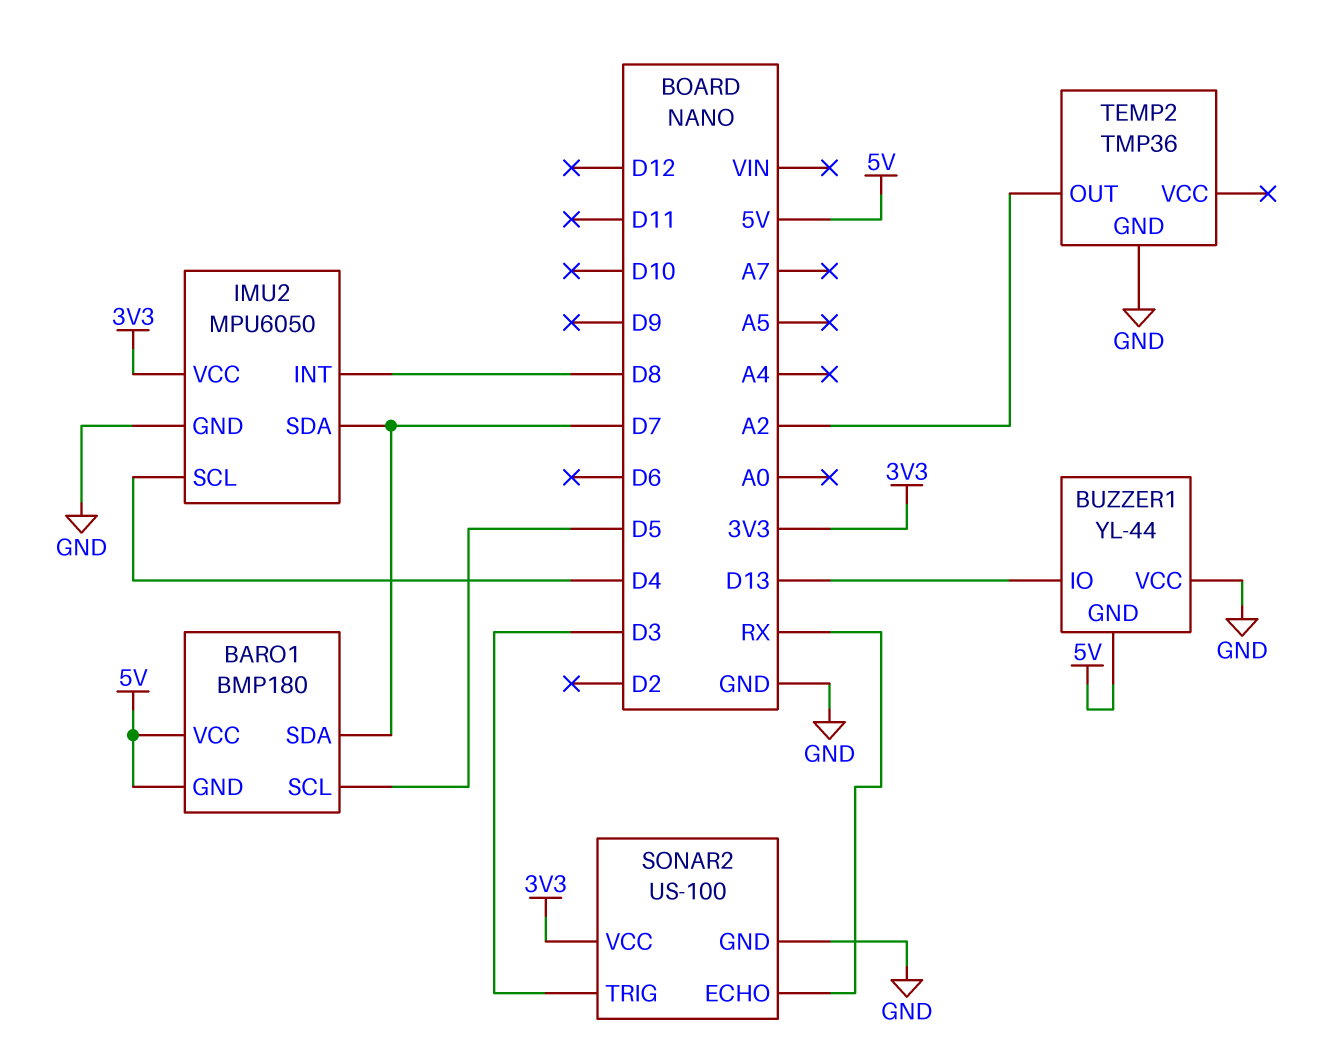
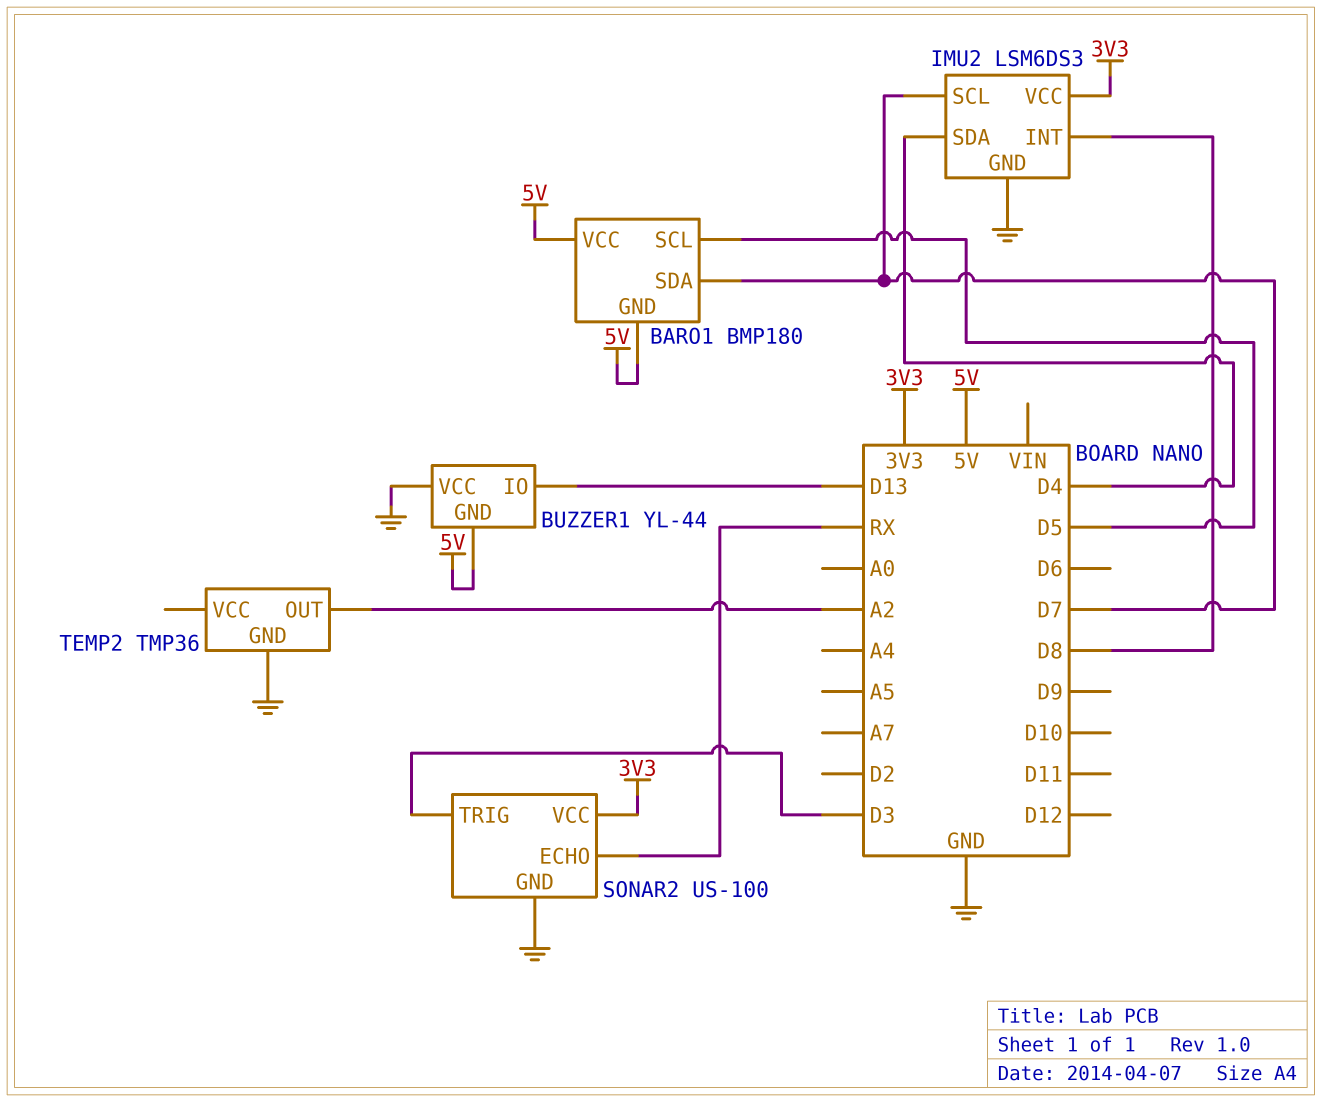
IMU2: MPU6050 -> LSM6DS3
IMU2 pin SCL: D4 -> D7
IMU2 pin SDA: D7 -> D4

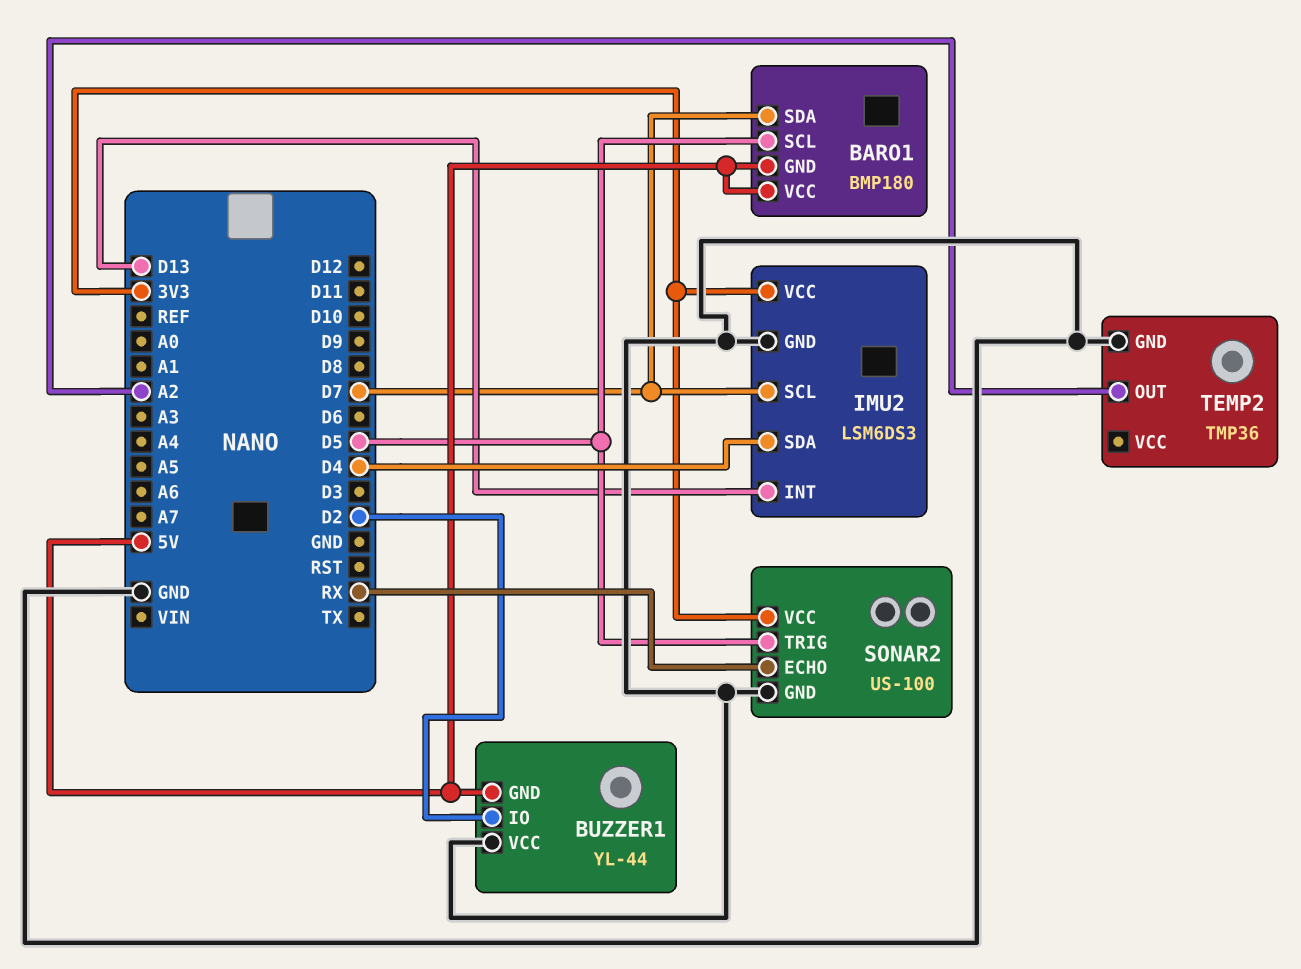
BUZZER1 pin IO: D13 -> D2
IMU2 pin INT: D8 -> D13
SONAR2 pin TRIG: D3 -> D5

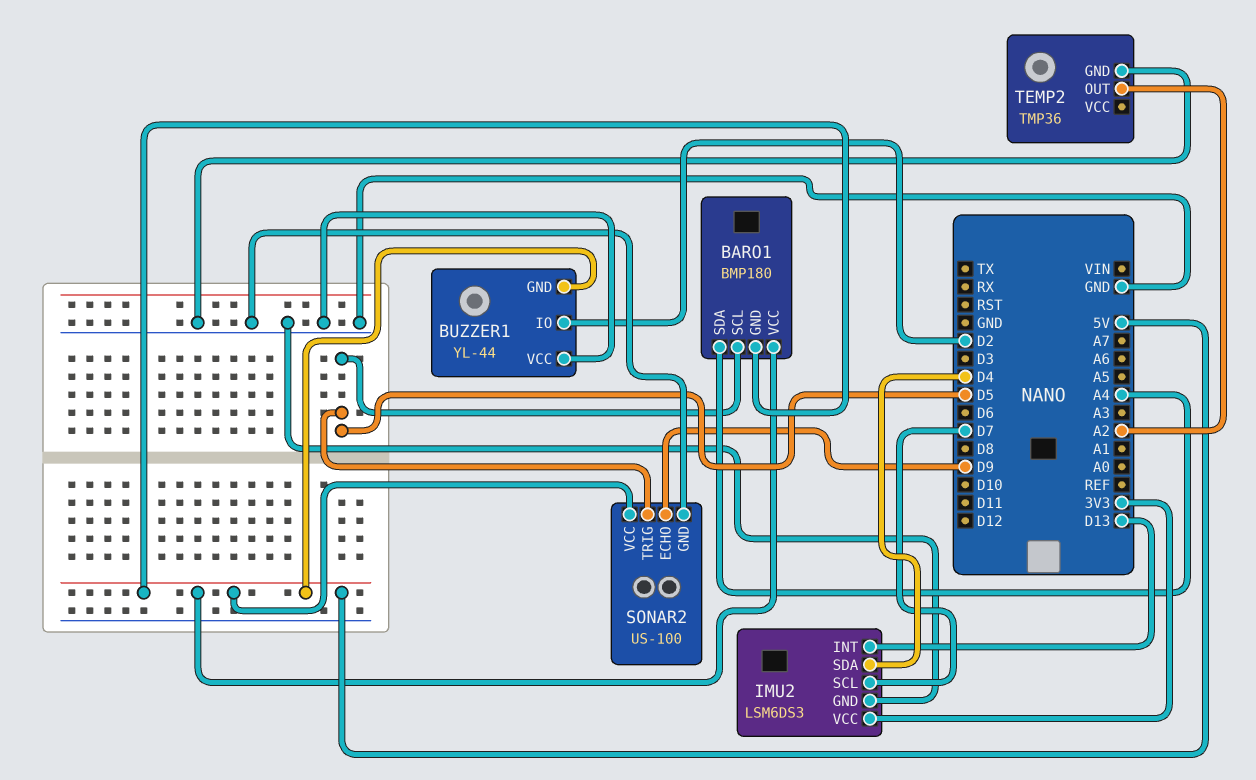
BARO1 pin SDA: D7 -> A4
SONAR2 pin ECHO: RX -> D9
SONAR2 pin VCC: 3V3 -> 5V

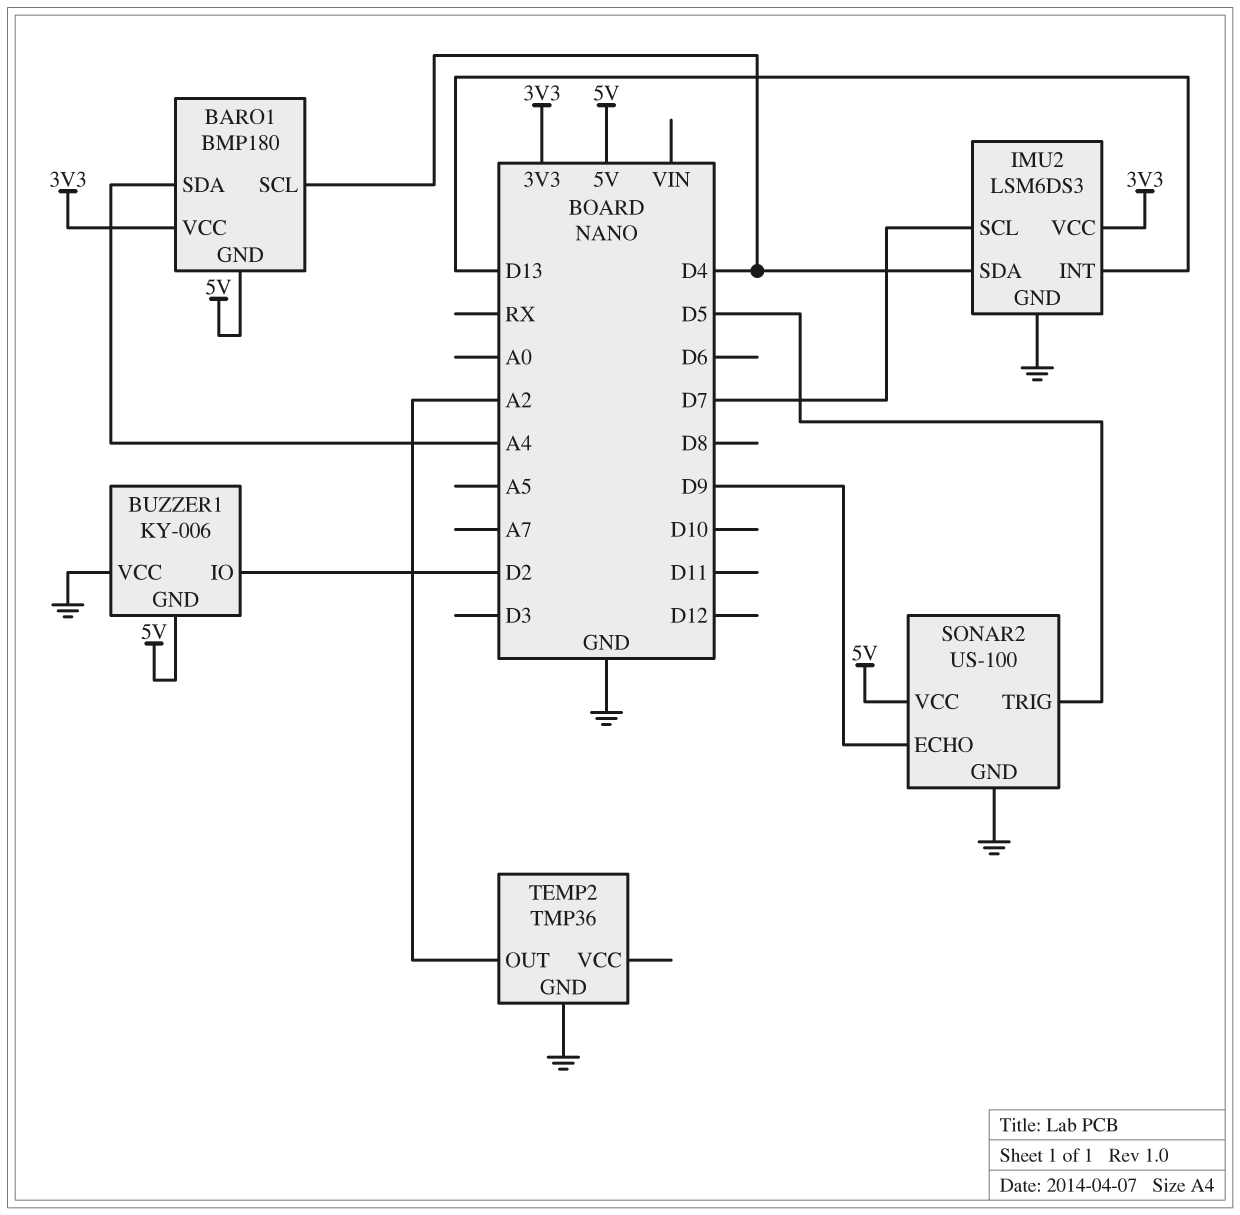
BARO1 pin SCL: D5 -> D4
BARO1 pin VCC: 5V -> 3V3
BUZZER1: YL-44 -> KY-006

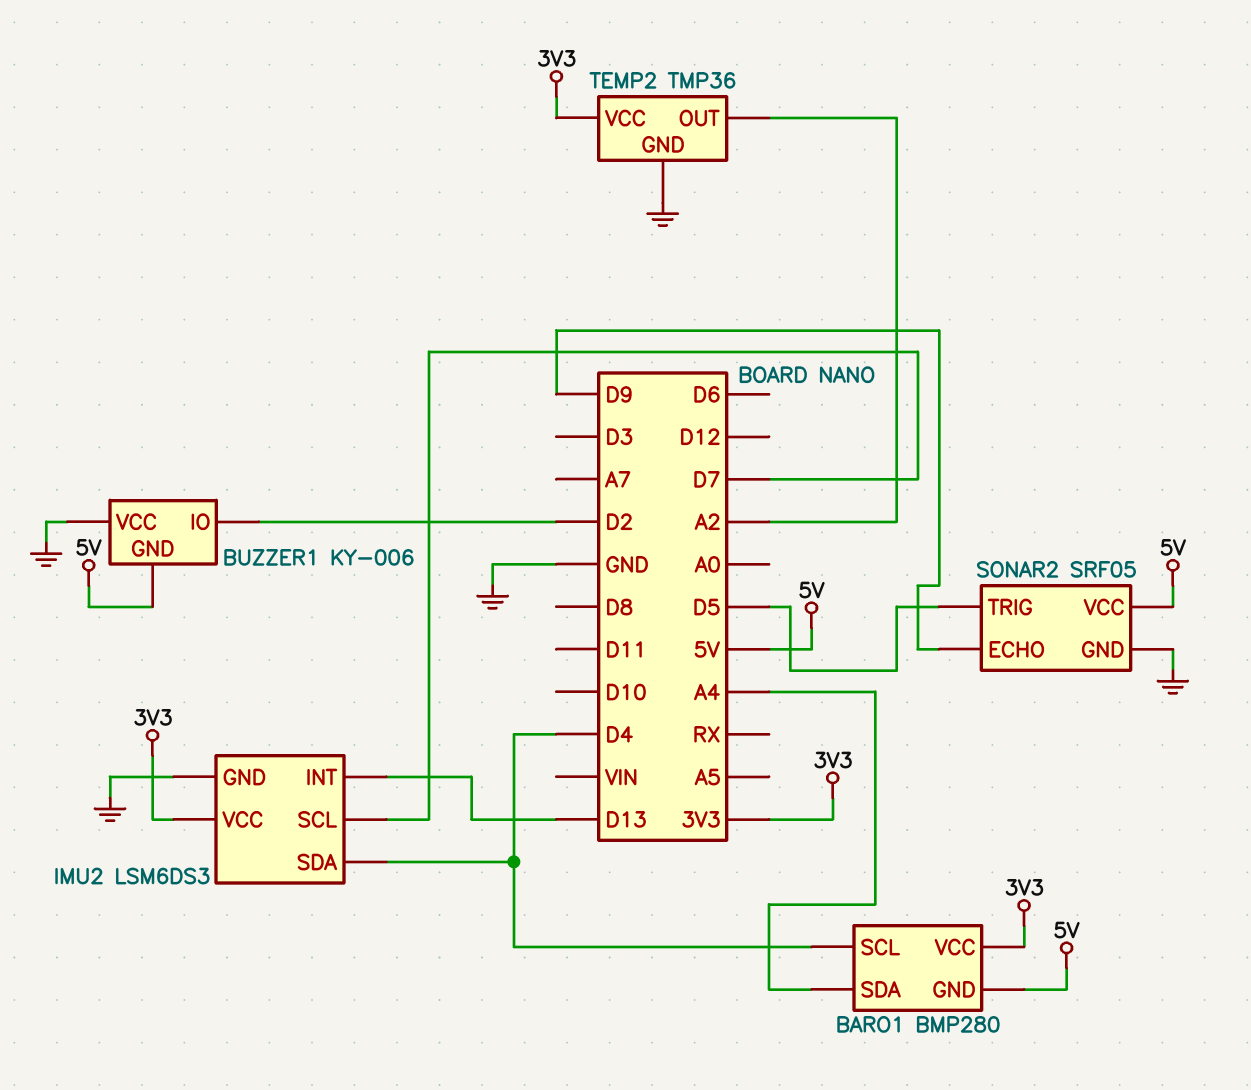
BARO1: BMP180 -> BMP280
SONAR2: US-100 -> SRF05
TEMP2 pin VCC: none -> 3V3

